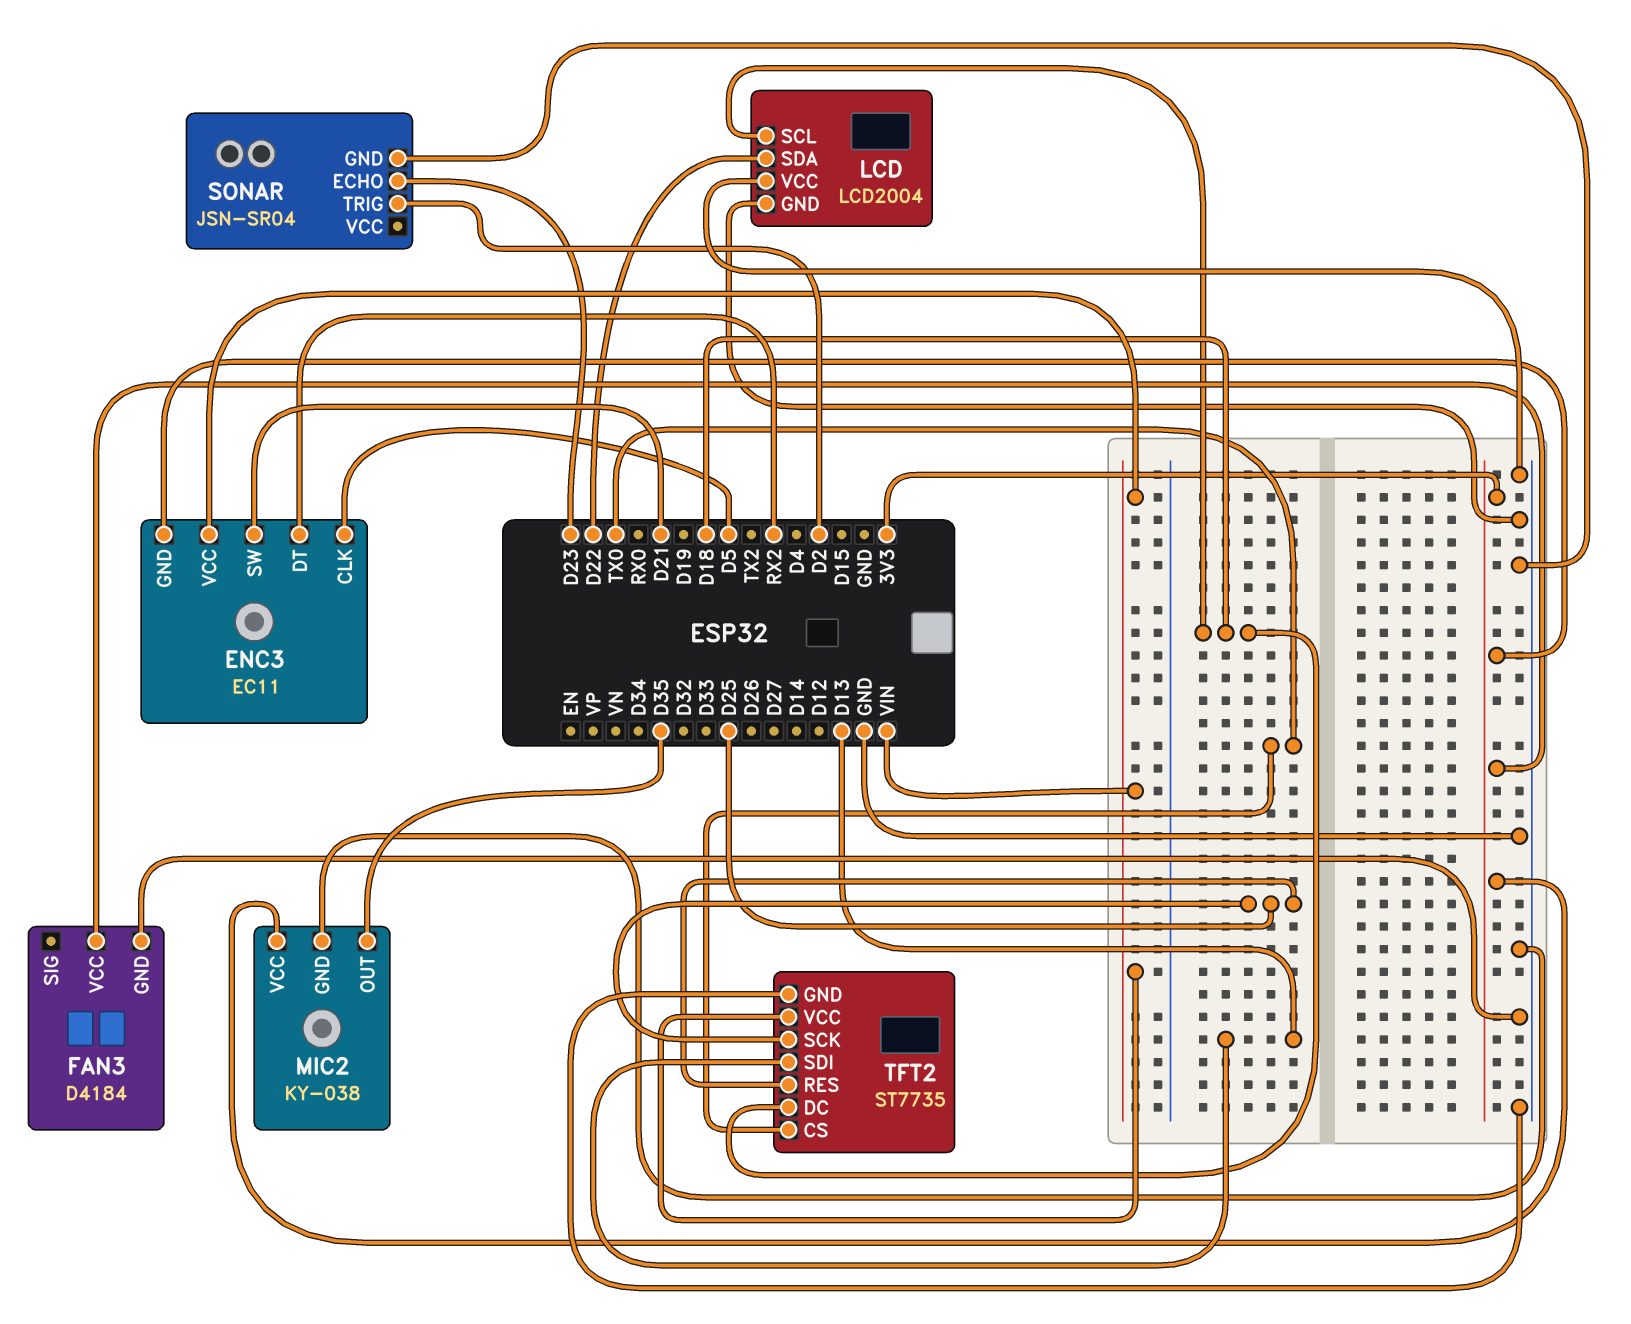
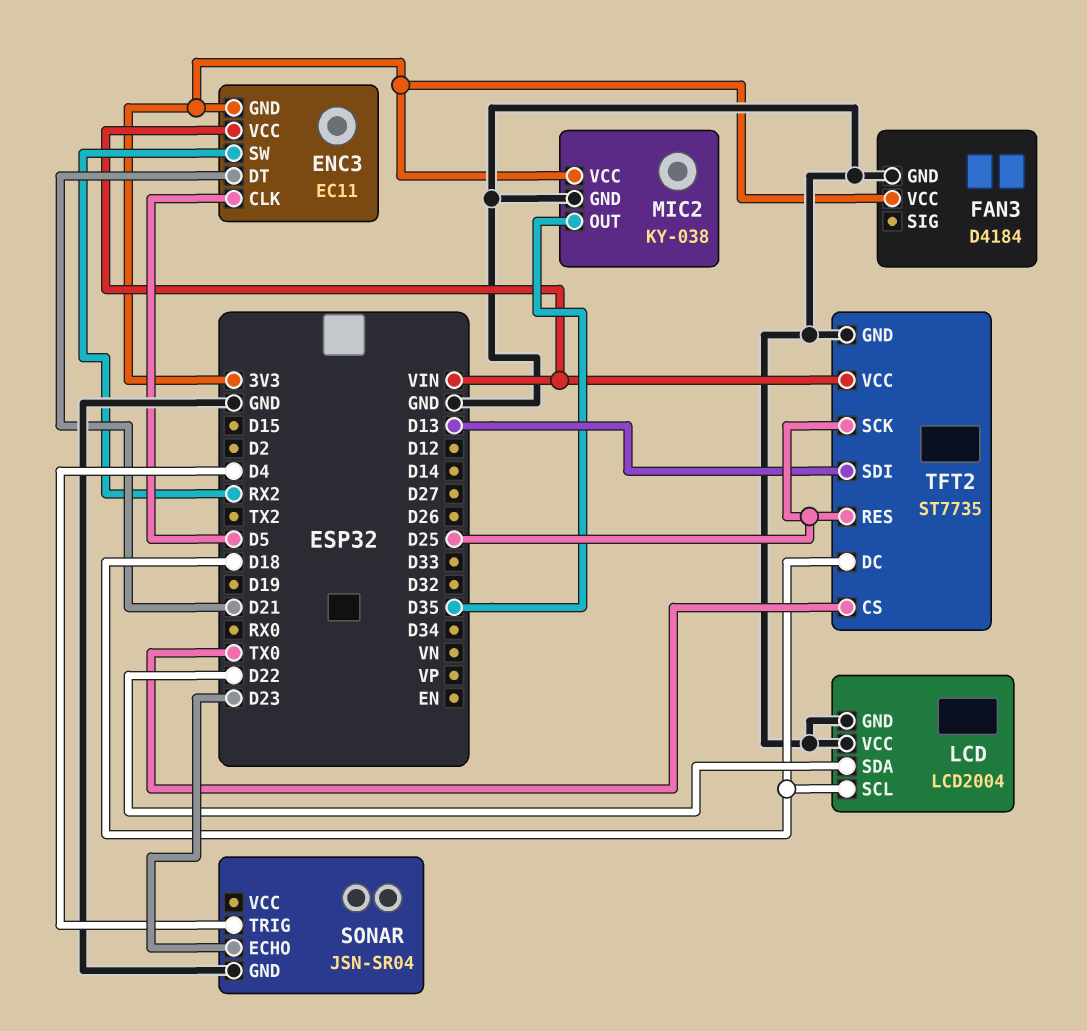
ENC3 pin DT: RX2 -> D21
ENC3 pin SW: D21 -> RX2
SONAR pin TRIG: D2 -> D4

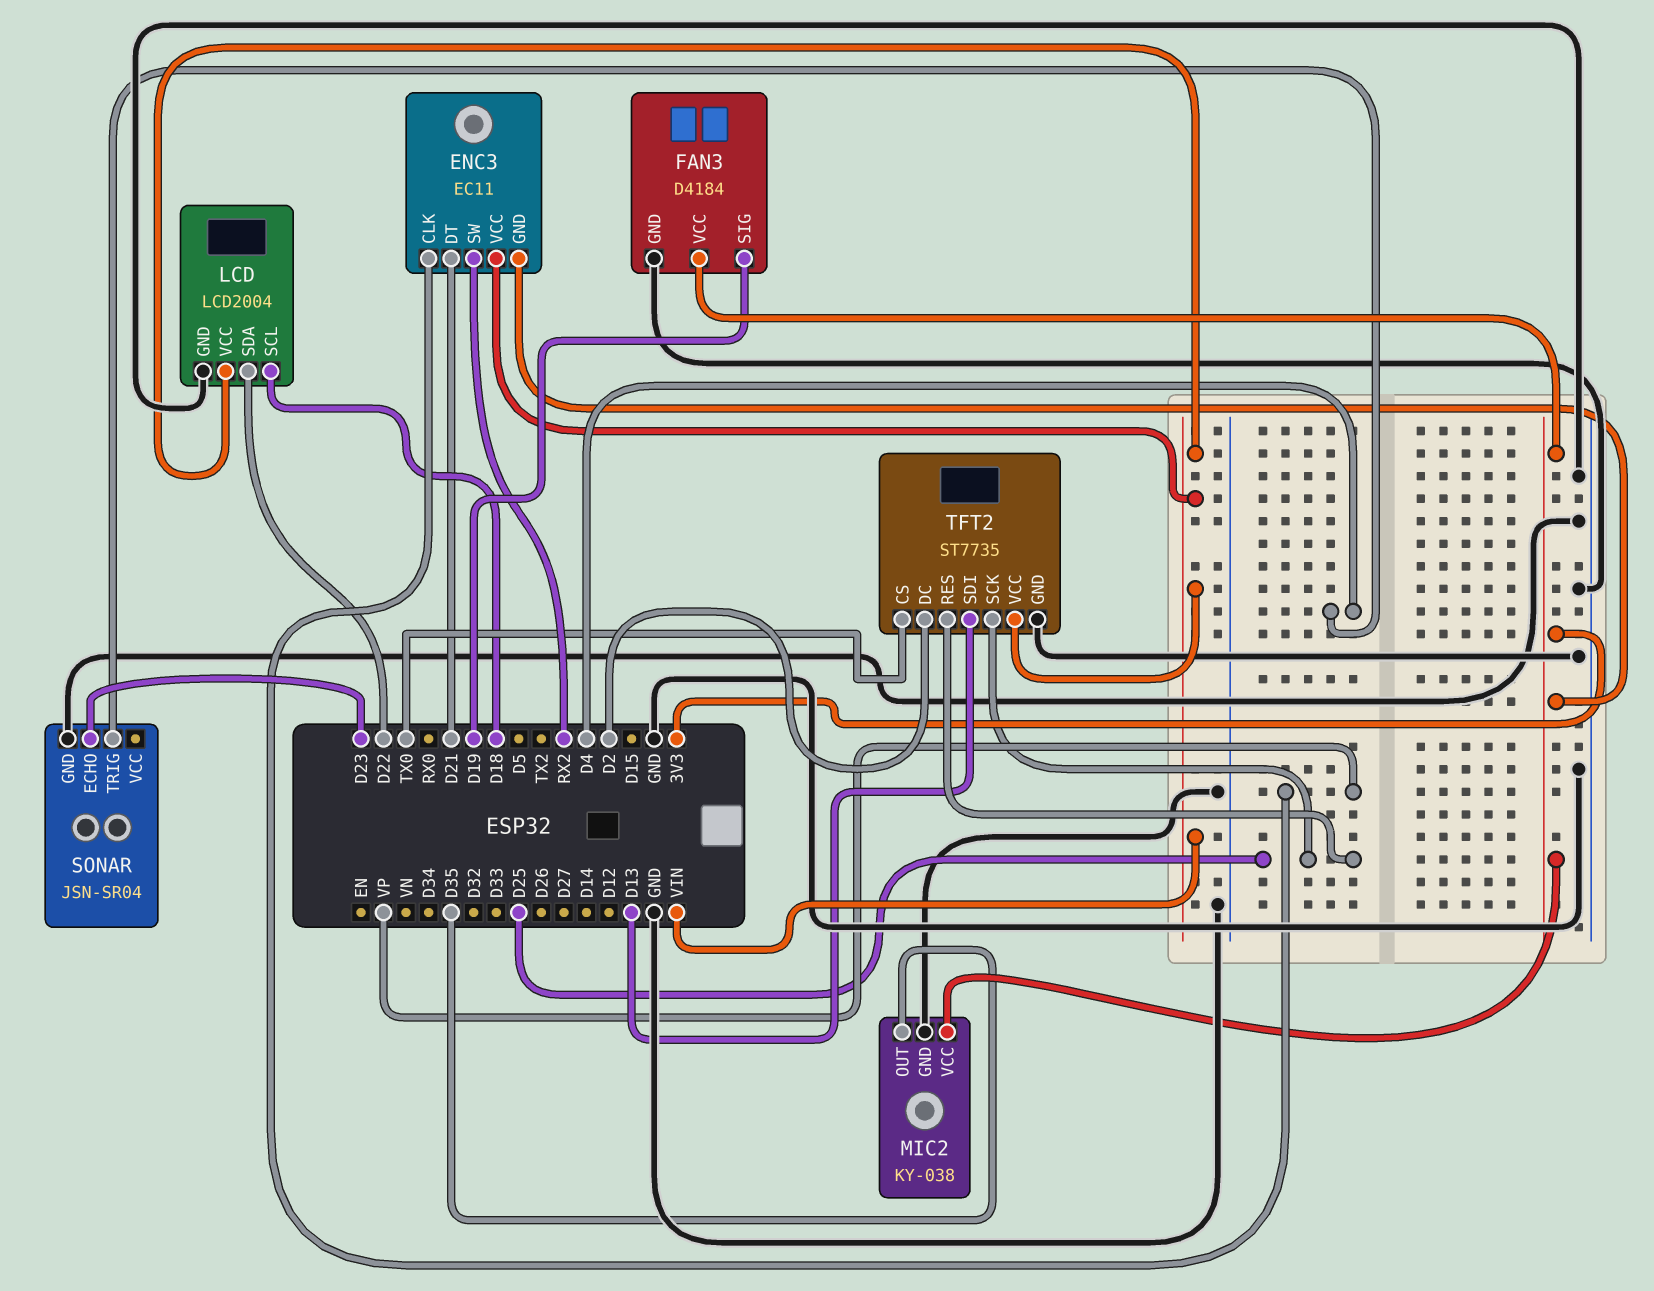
ENC3 pin CLK: D5 -> VP
FAN3 pin SIG: none -> D19
LCD pin VCC: GND -> VIN
TFT2 pin DC: D18 -> D2

